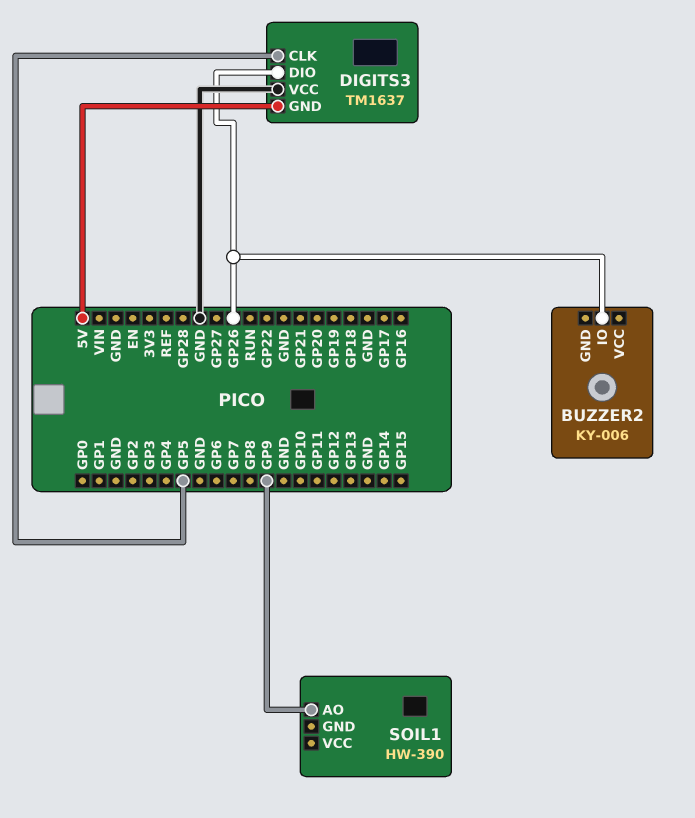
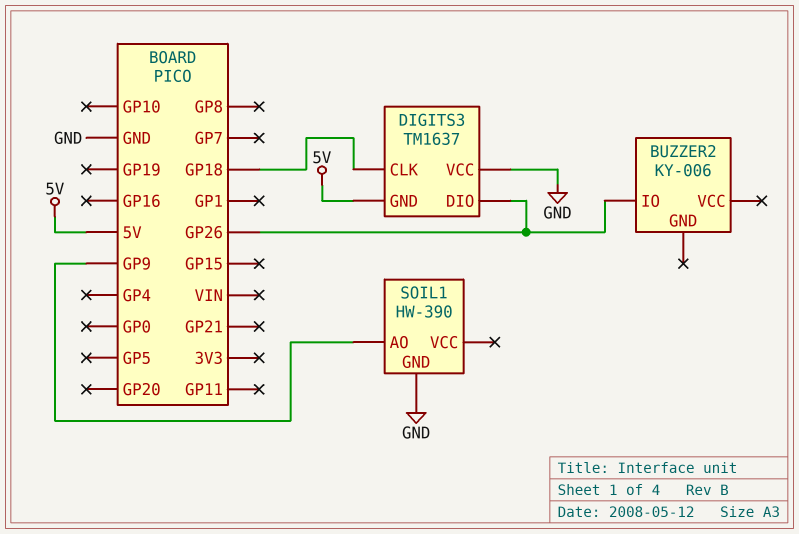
DIGITS3 pin CLK: GP5 -> GP18
SOIL1 pin GND: none -> GND

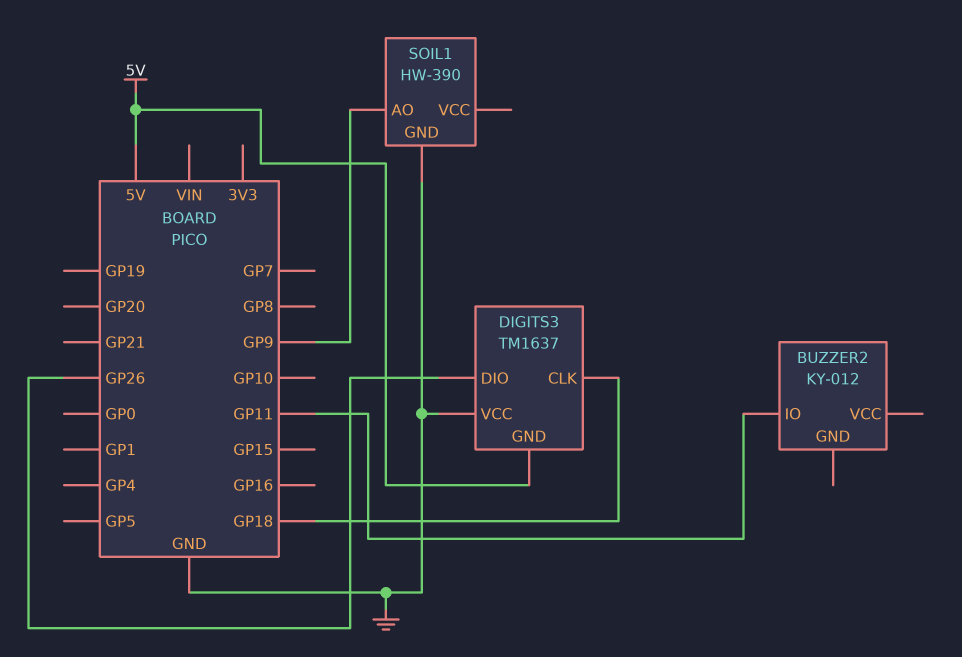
BUZZER2: KY-006 -> KY-012
BUZZER2 pin IO: GP26 -> GP11

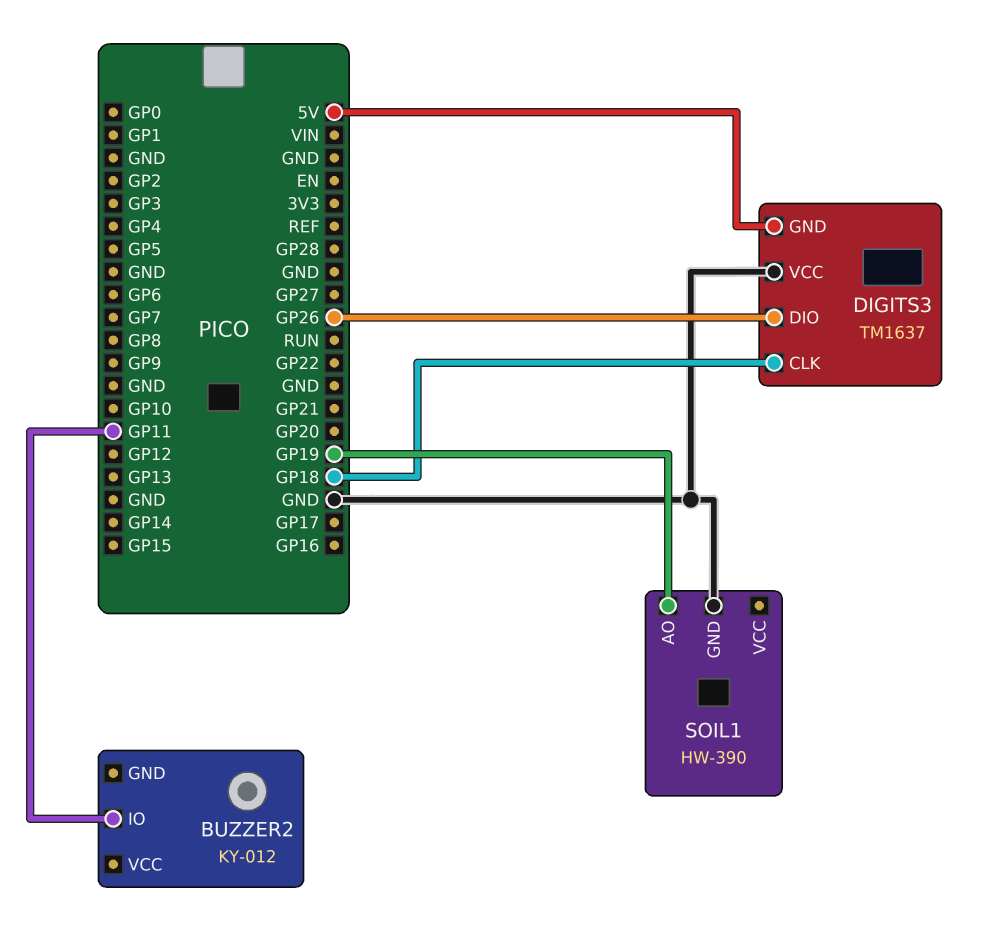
SOIL1 pin AO: GP9 -> GP19

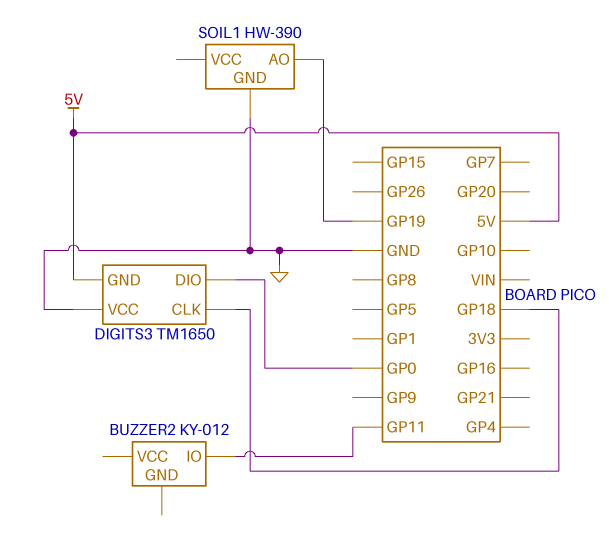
DIGITS3: TM1637 -> TM1650
DIGITS3 pin DIO: GP26 -> GP0

